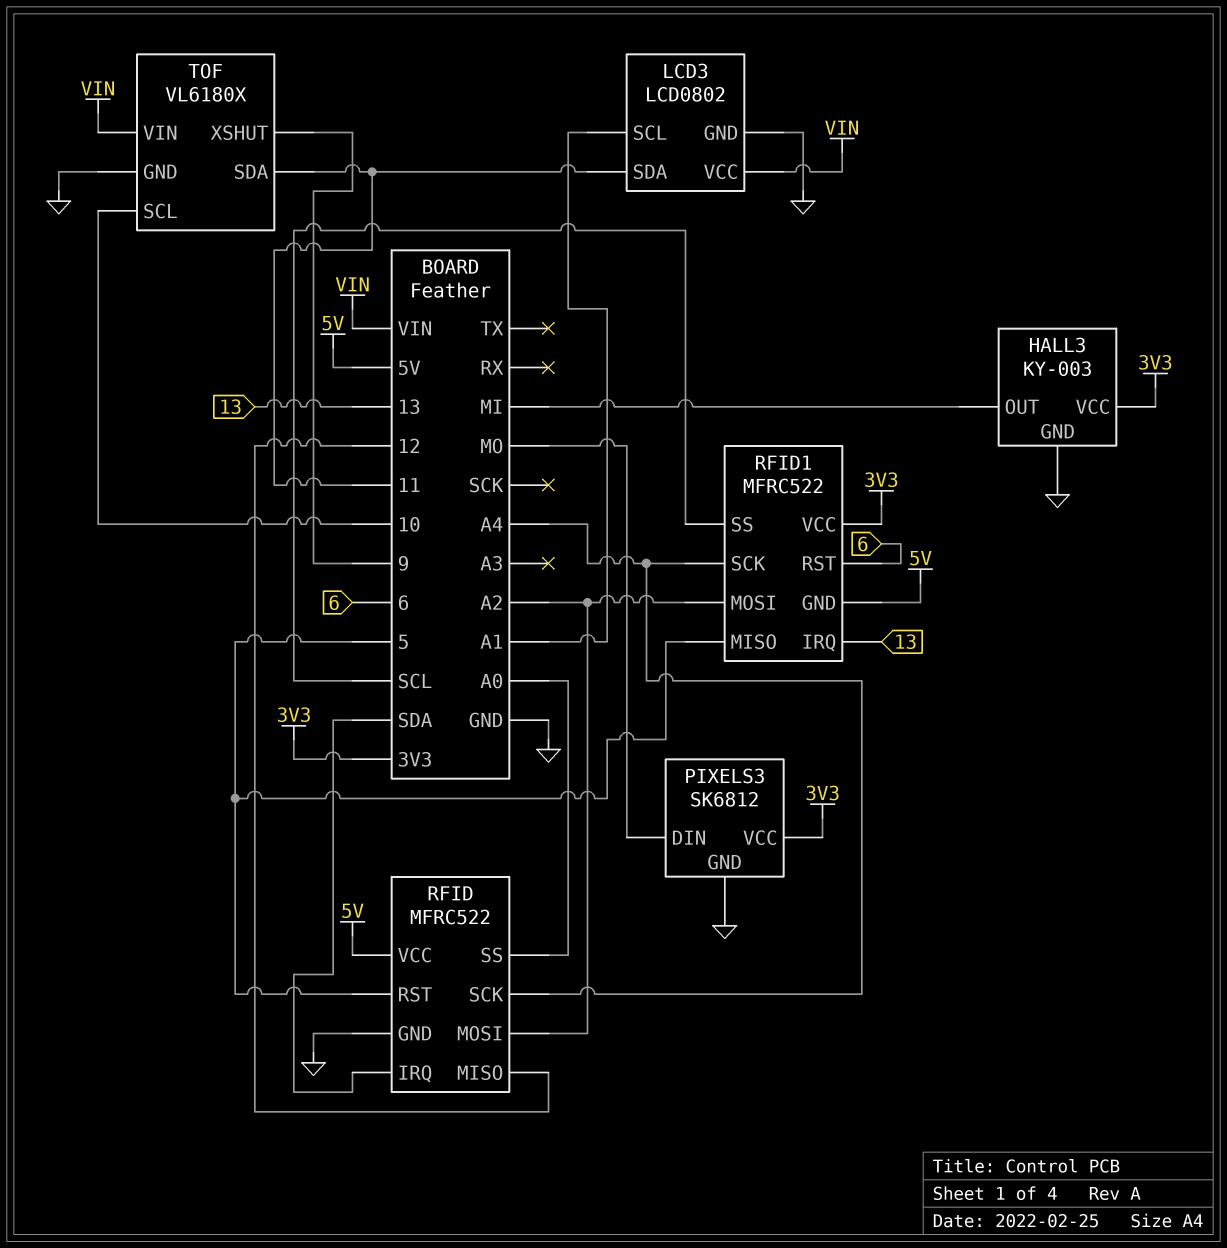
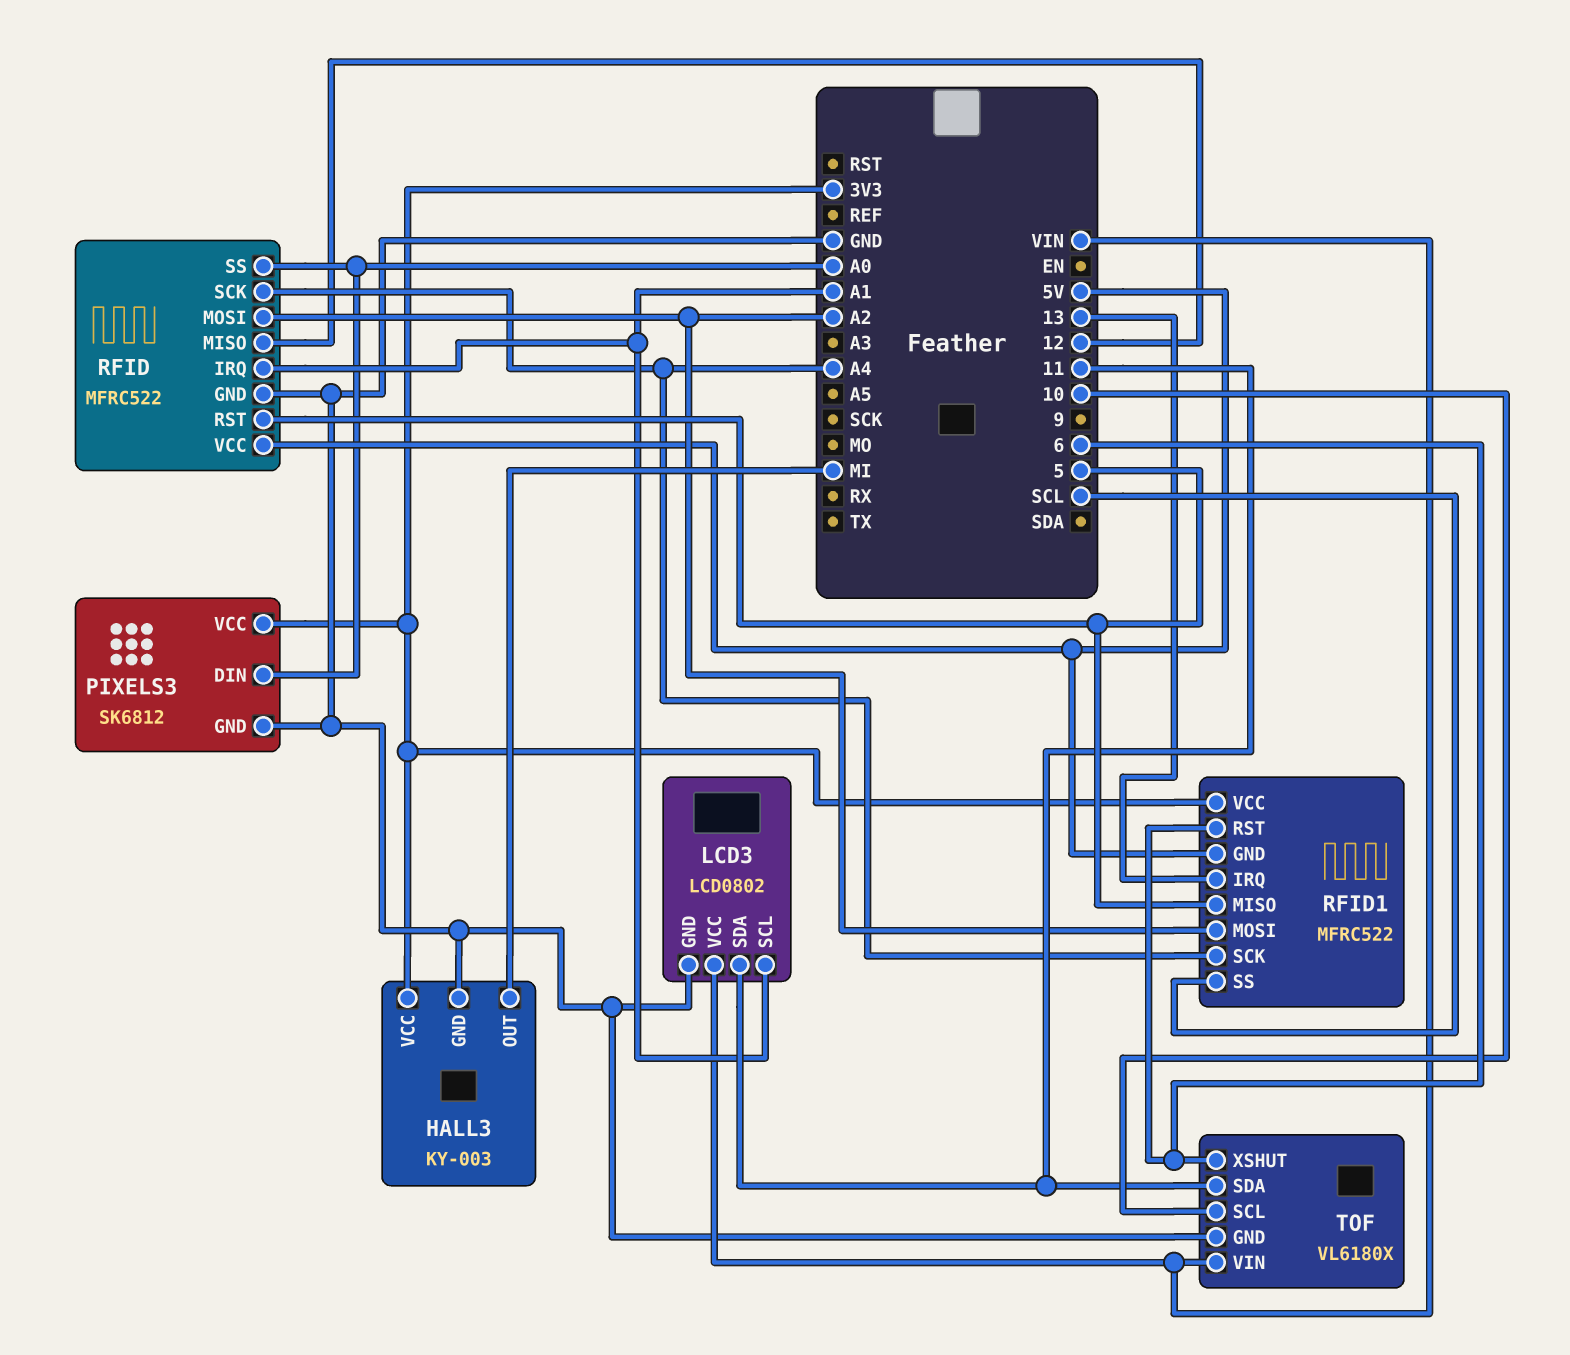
PIXELS3 pin DIN: MO -> A0
RFID pin IRQ: SDA -> A1
TOF pin XSHUT: 9 -> 6

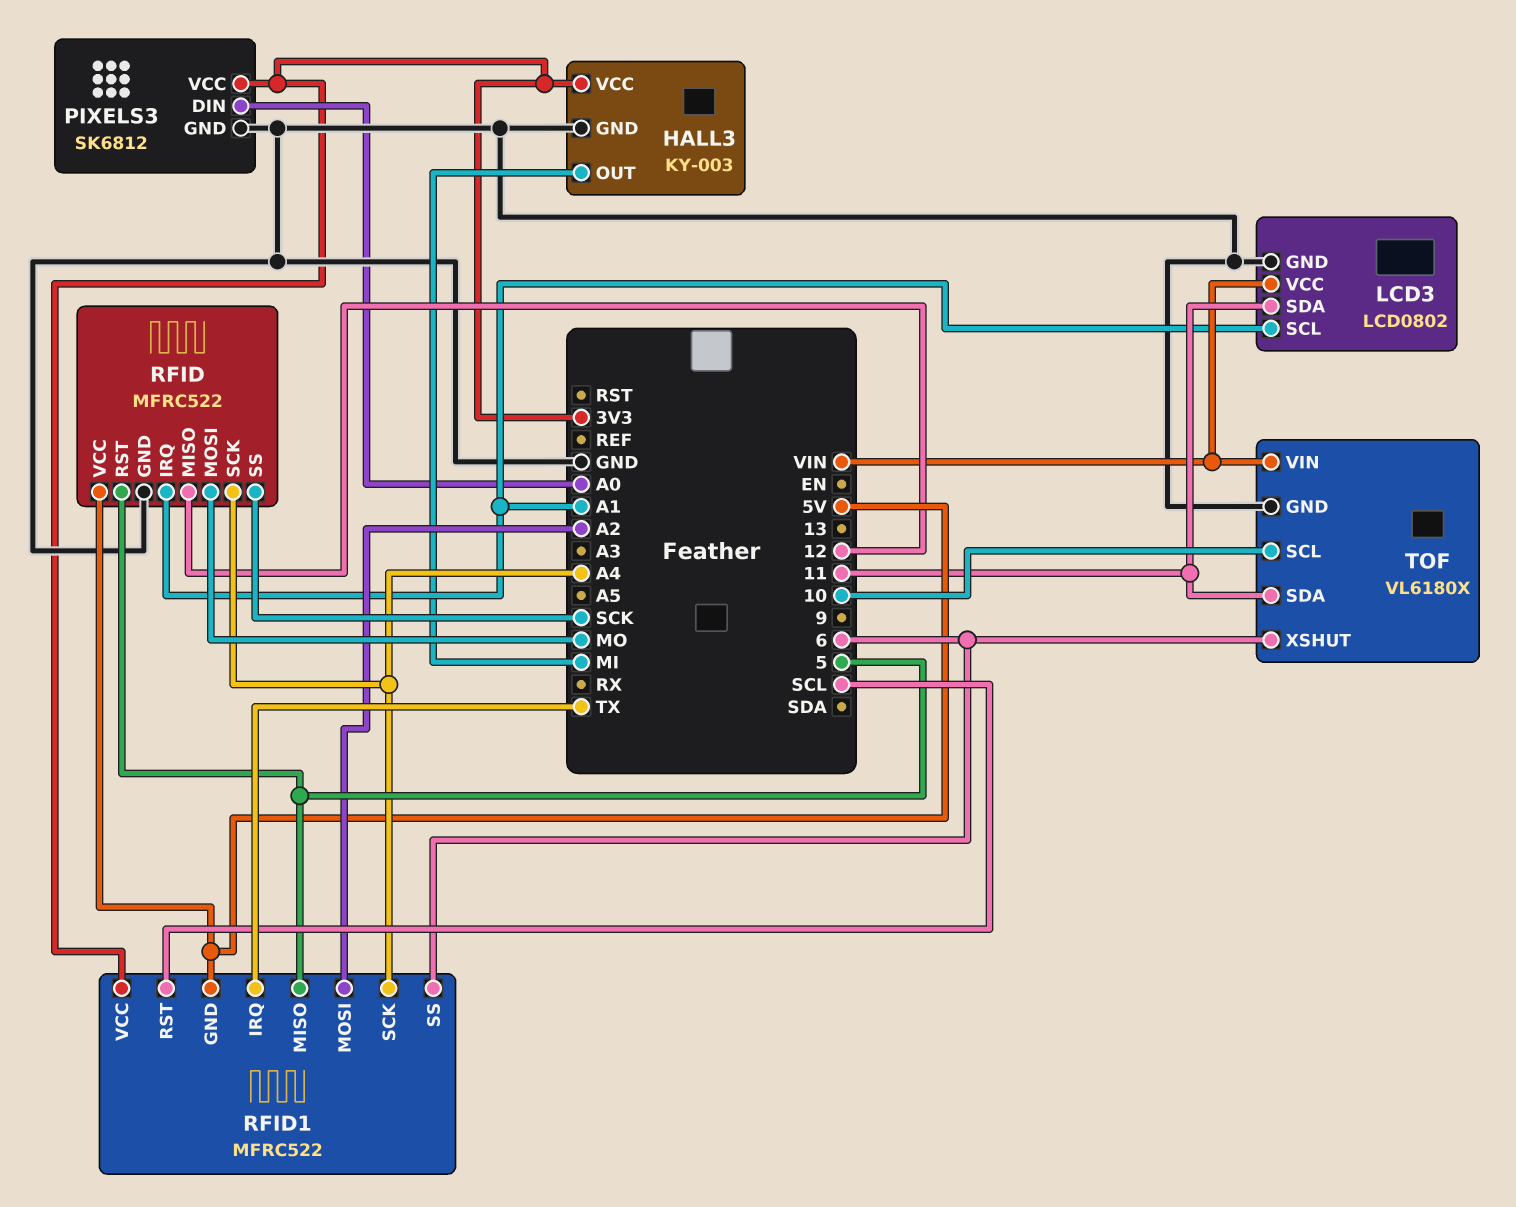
RFID pin MOSI: A2 -> MO
RFID pin SS: A0 -> SCK
RFID1 pin IRQ: 13 -> TX
RFID1 pin RST: 6 -> SCL
RFID1 pin SS: SCL -> 6

